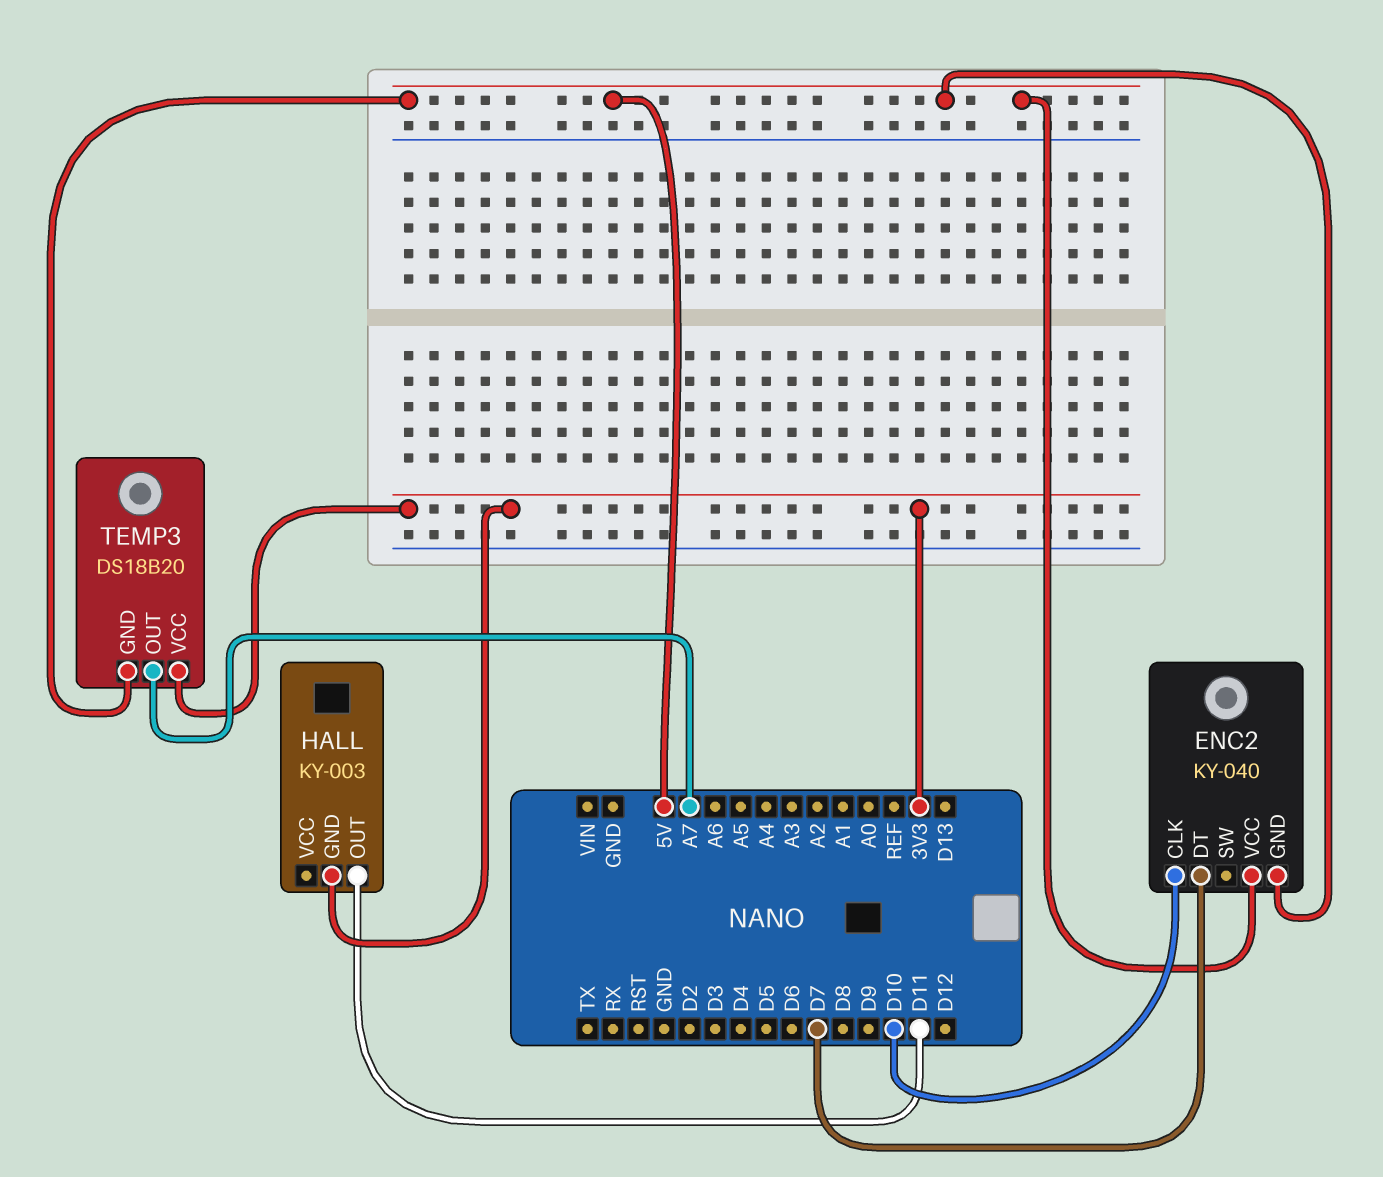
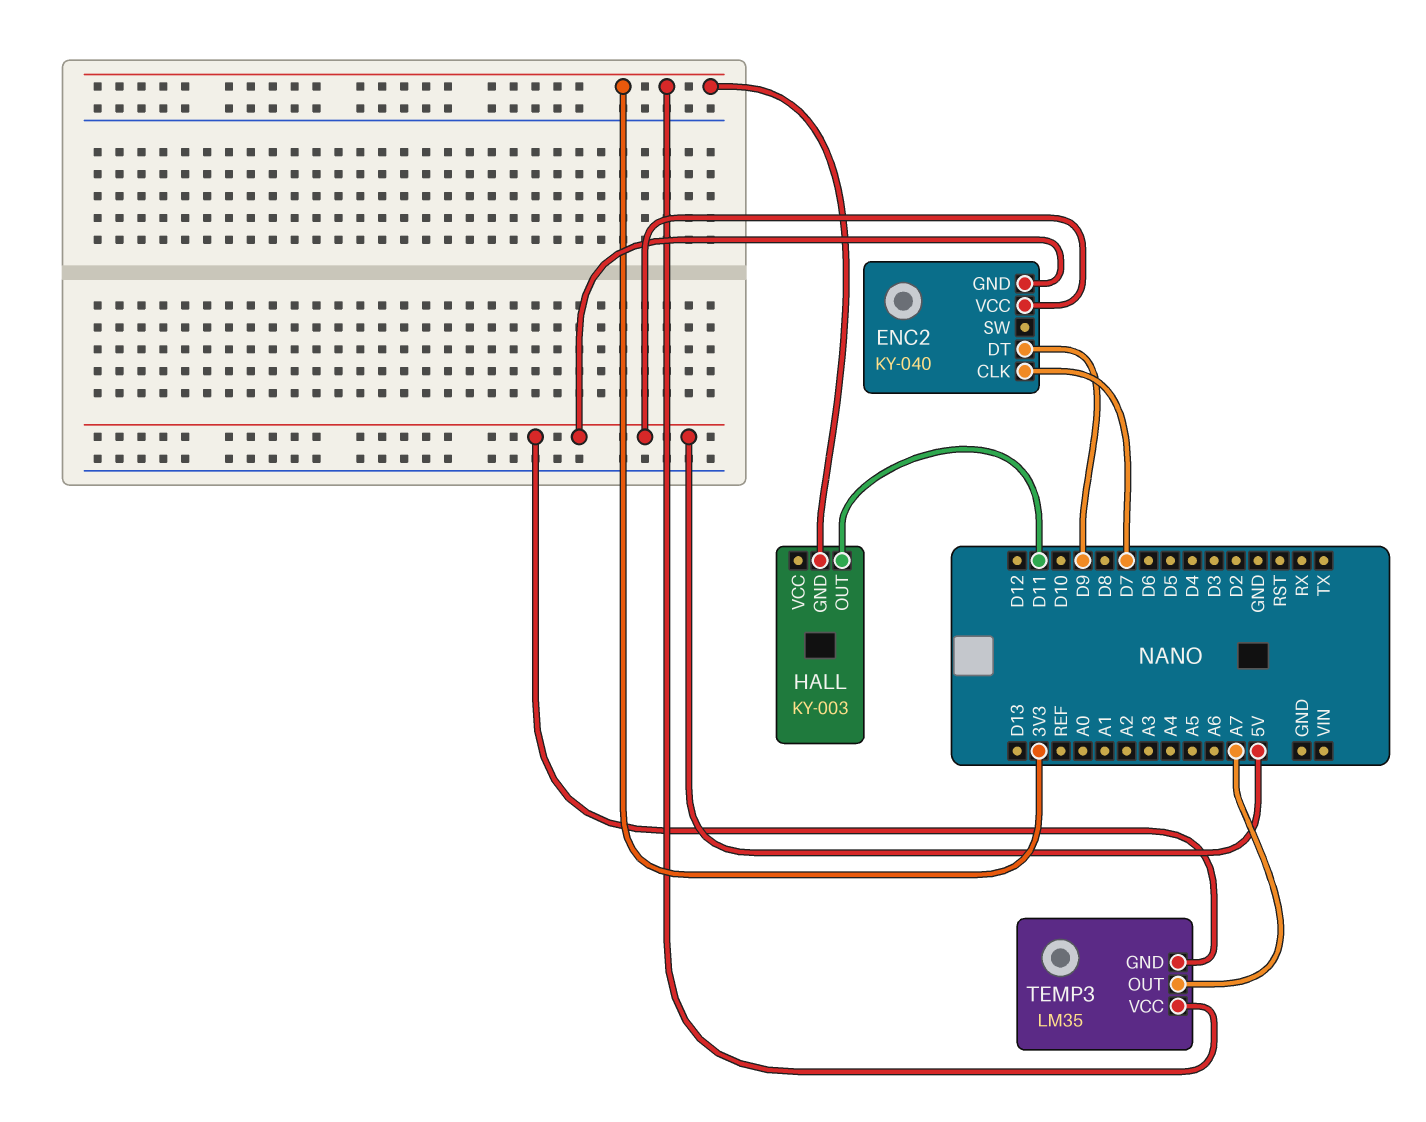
ENC2 pin CLK: D10 -> D7
ENC2 pin DT: D7 -> D9
TEMP3: DS18B20 -> LM35

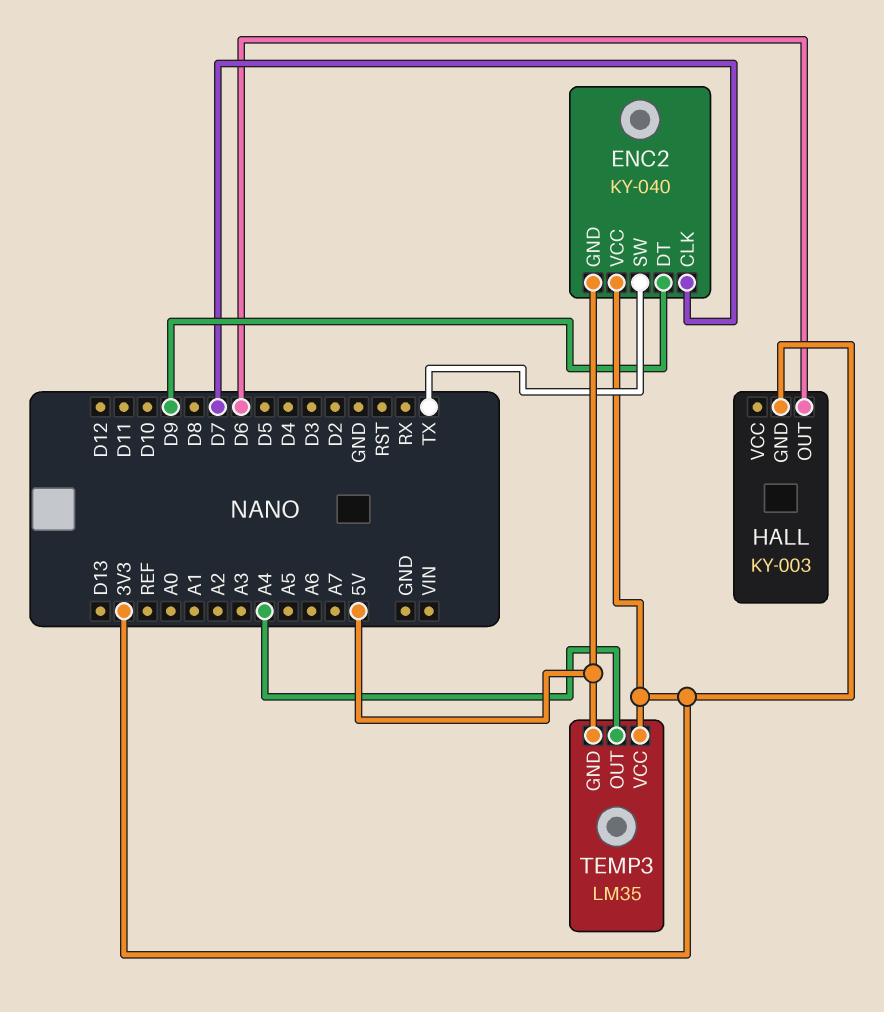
ENC2 pin SW: none -> TX
ENC2 pin VCC: 5V -> 3V3
HALL pin OUT: D11 -> D6
TEMP3 pin OUT: A7 -> A4

